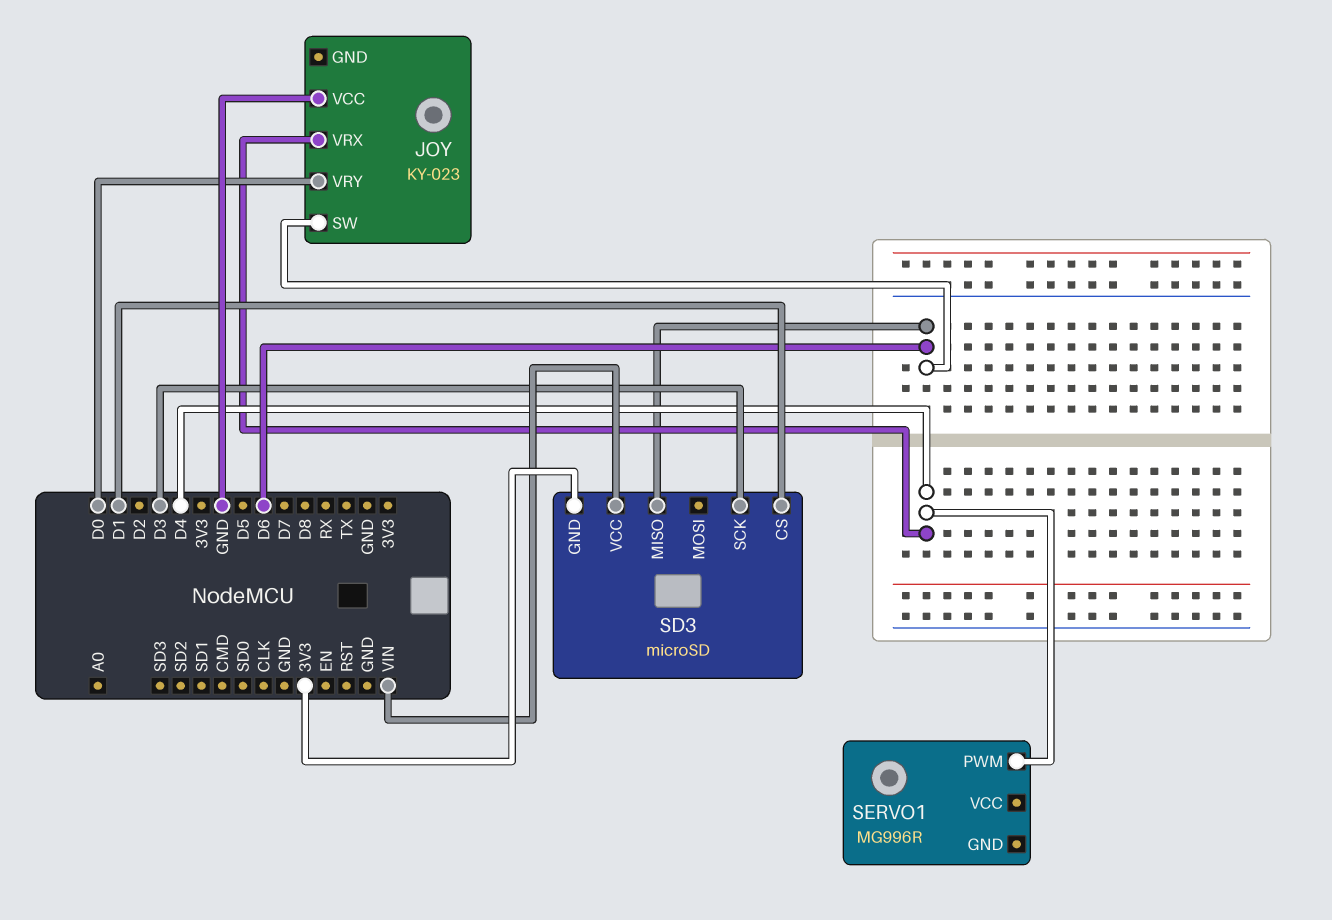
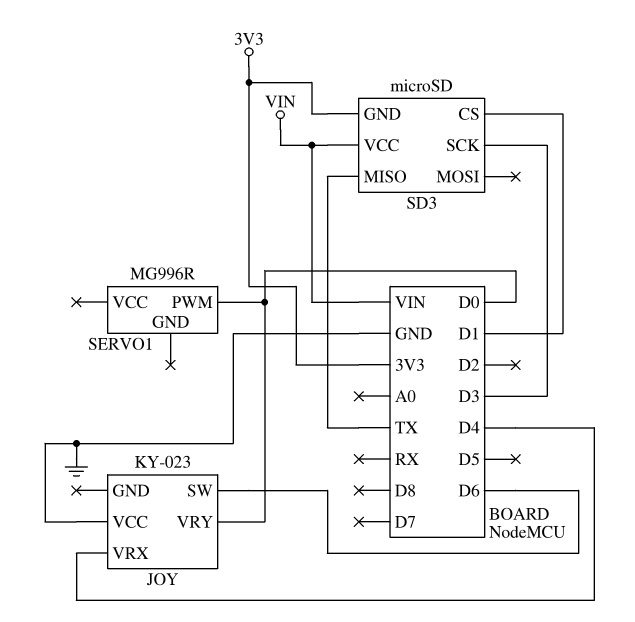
SD3 pin MISO: D6 -> TX
SERVO1 pin PWM: D4 -> D0

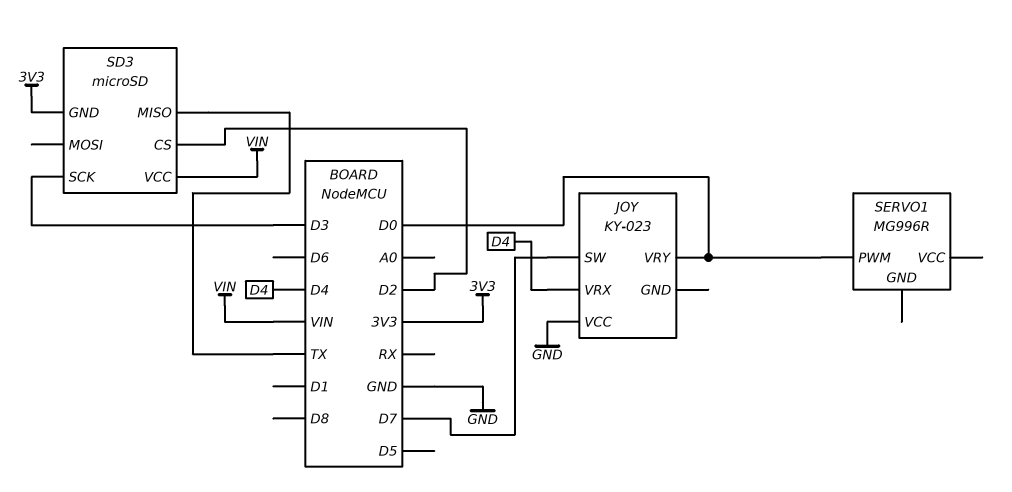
JOY pin SW: D6 -> D7
SD3 pin CS: D1 -> D2

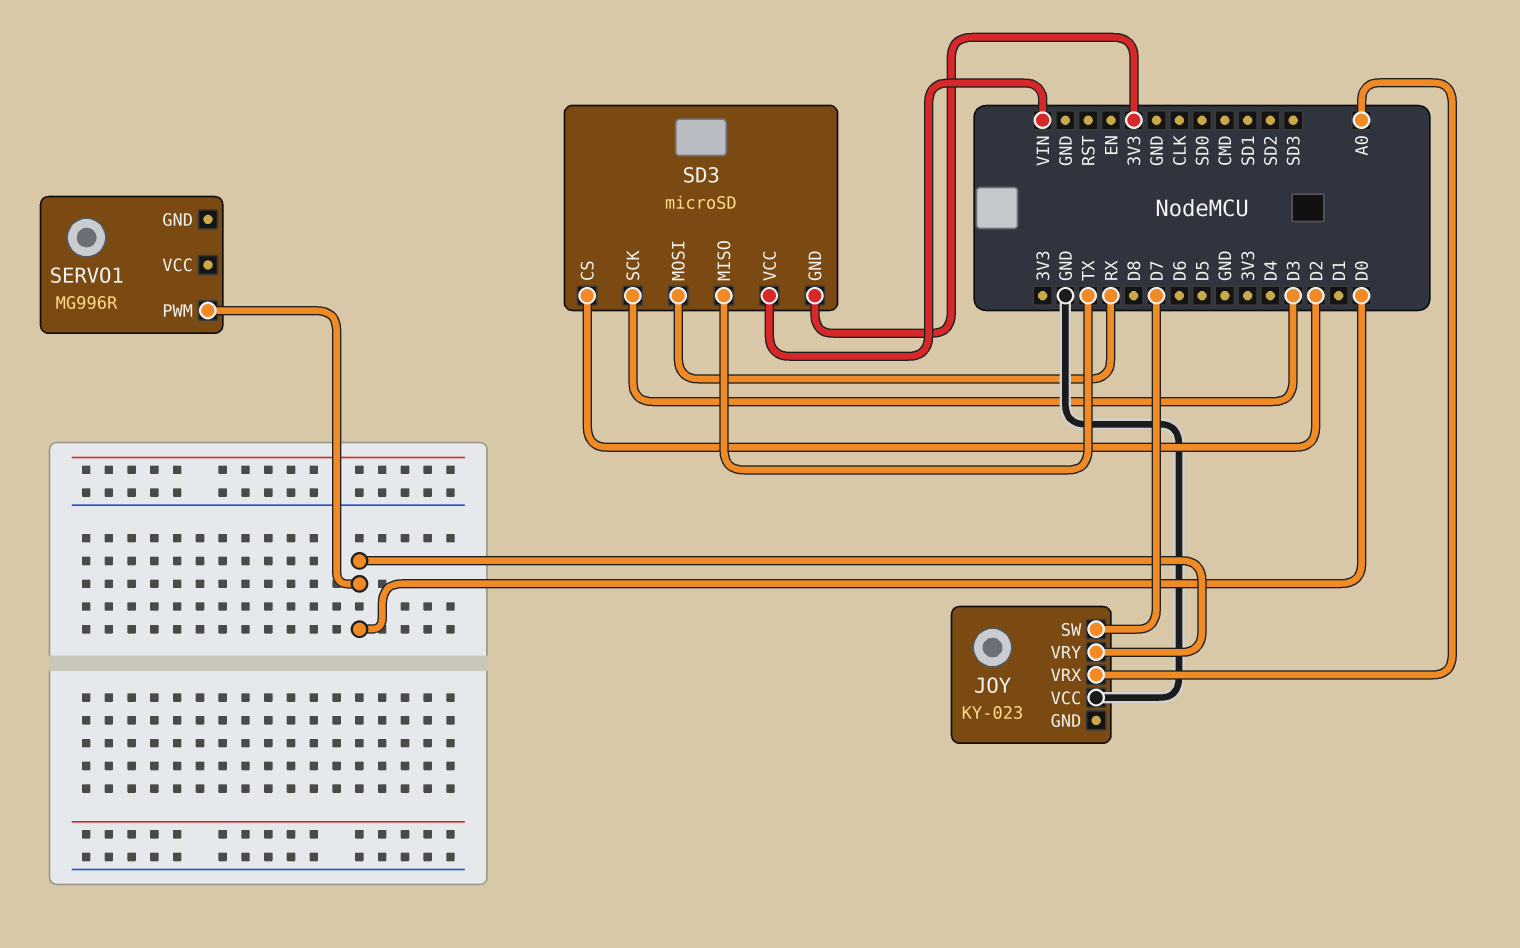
JOY pin VRX: D4 -> A0
SD3 pin MOSI: none -> RX

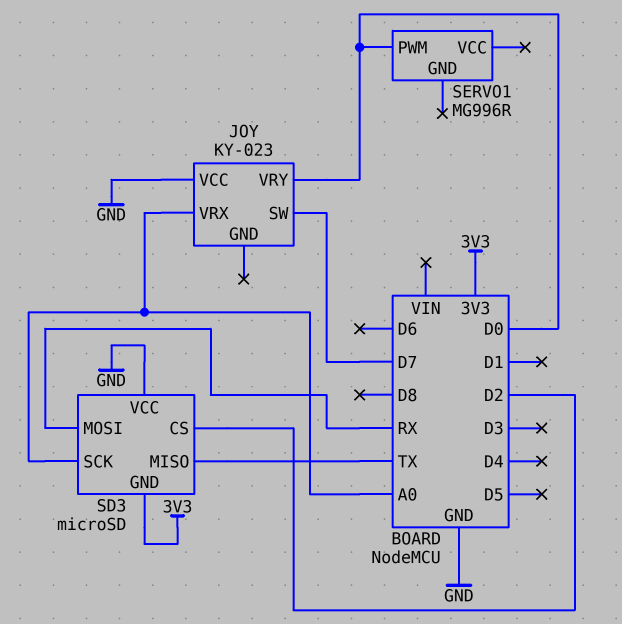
SD3 pin SCK: D3 -> A0
SD3 pin VCC: VIN -> GND

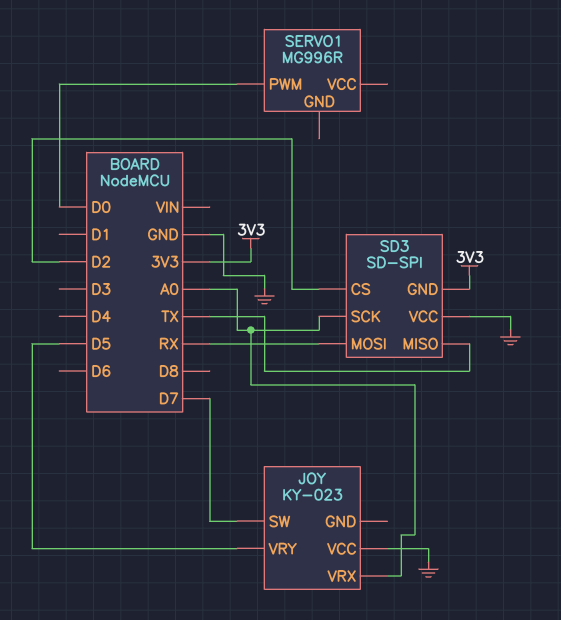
JOY pin VRY: D0 -> D5
SD3: microSD -> SD-SPI

